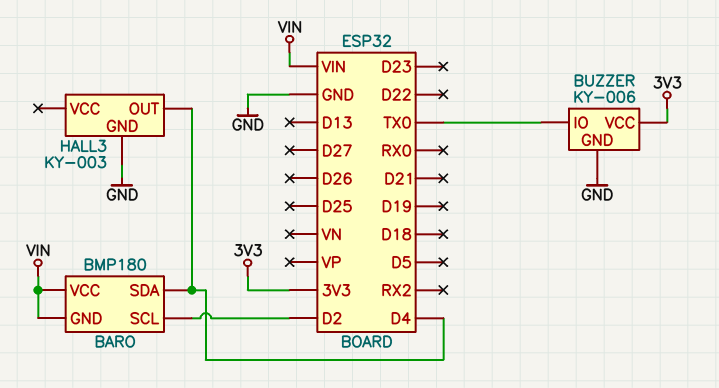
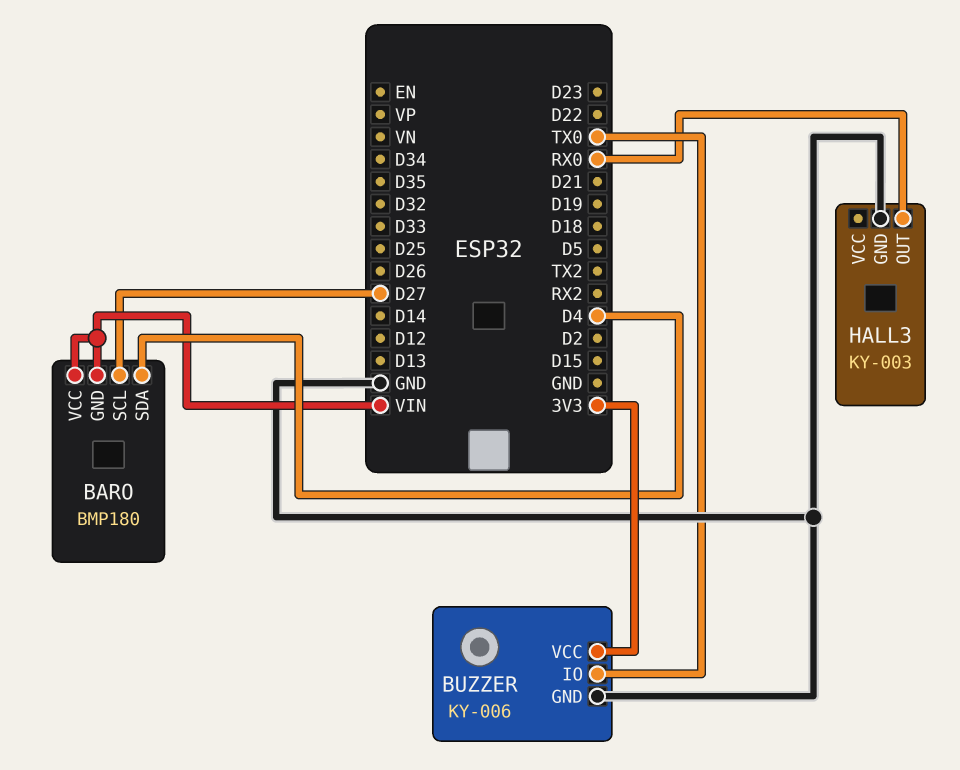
BARO pin SCL: D2 -> D27
HALL3 pin OUT: D4 -> RX0

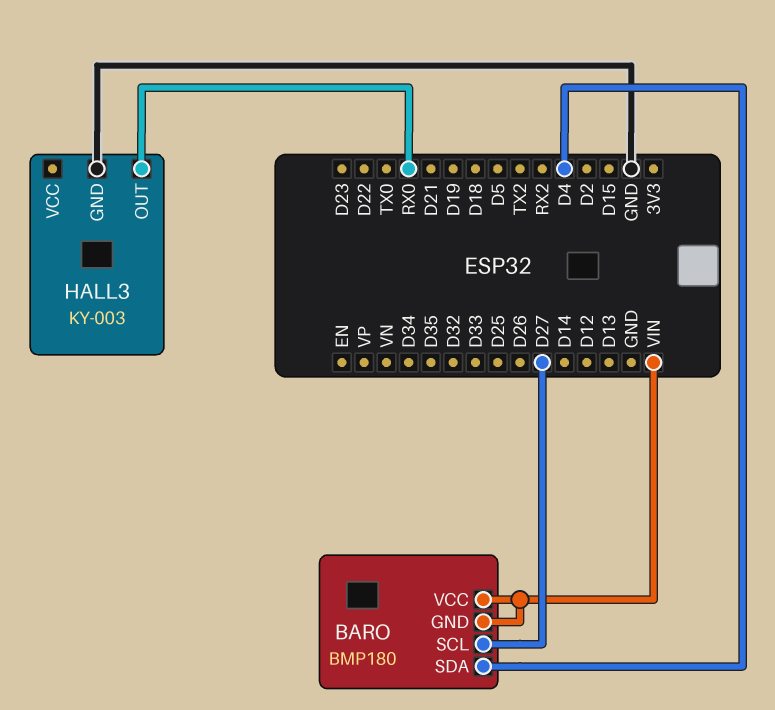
BUZZER: KY-006 -> none
BUZZER pin GND: GND -> none
BUZZER pin IO: TX0 -> none
BUZZER pin VCC: 3V3 -> none

